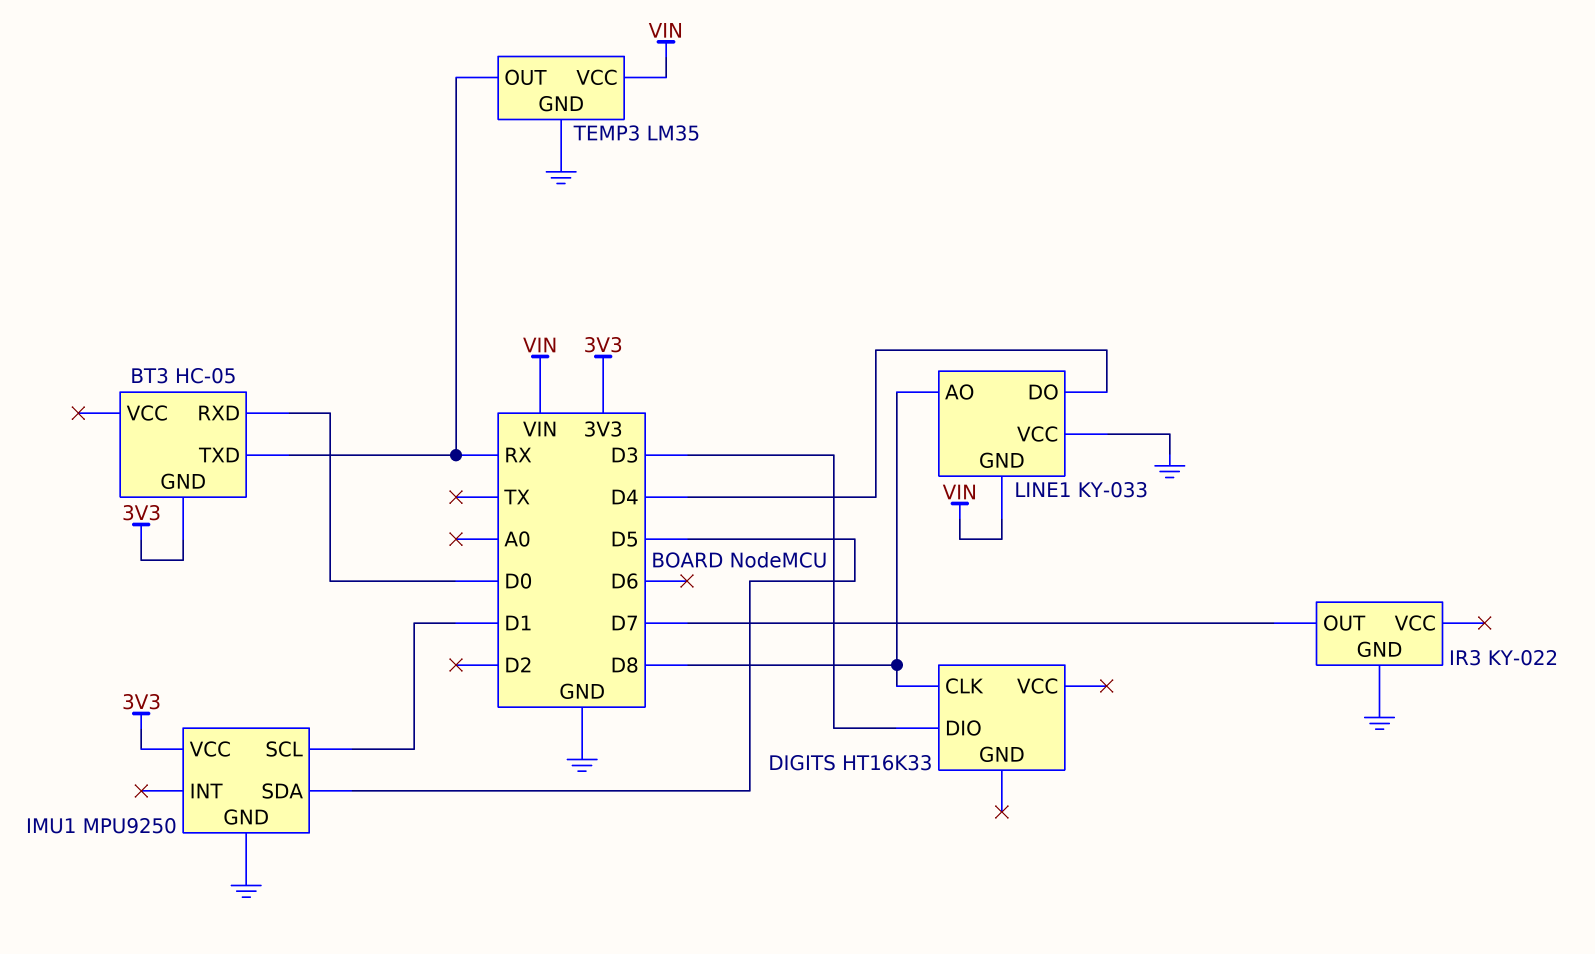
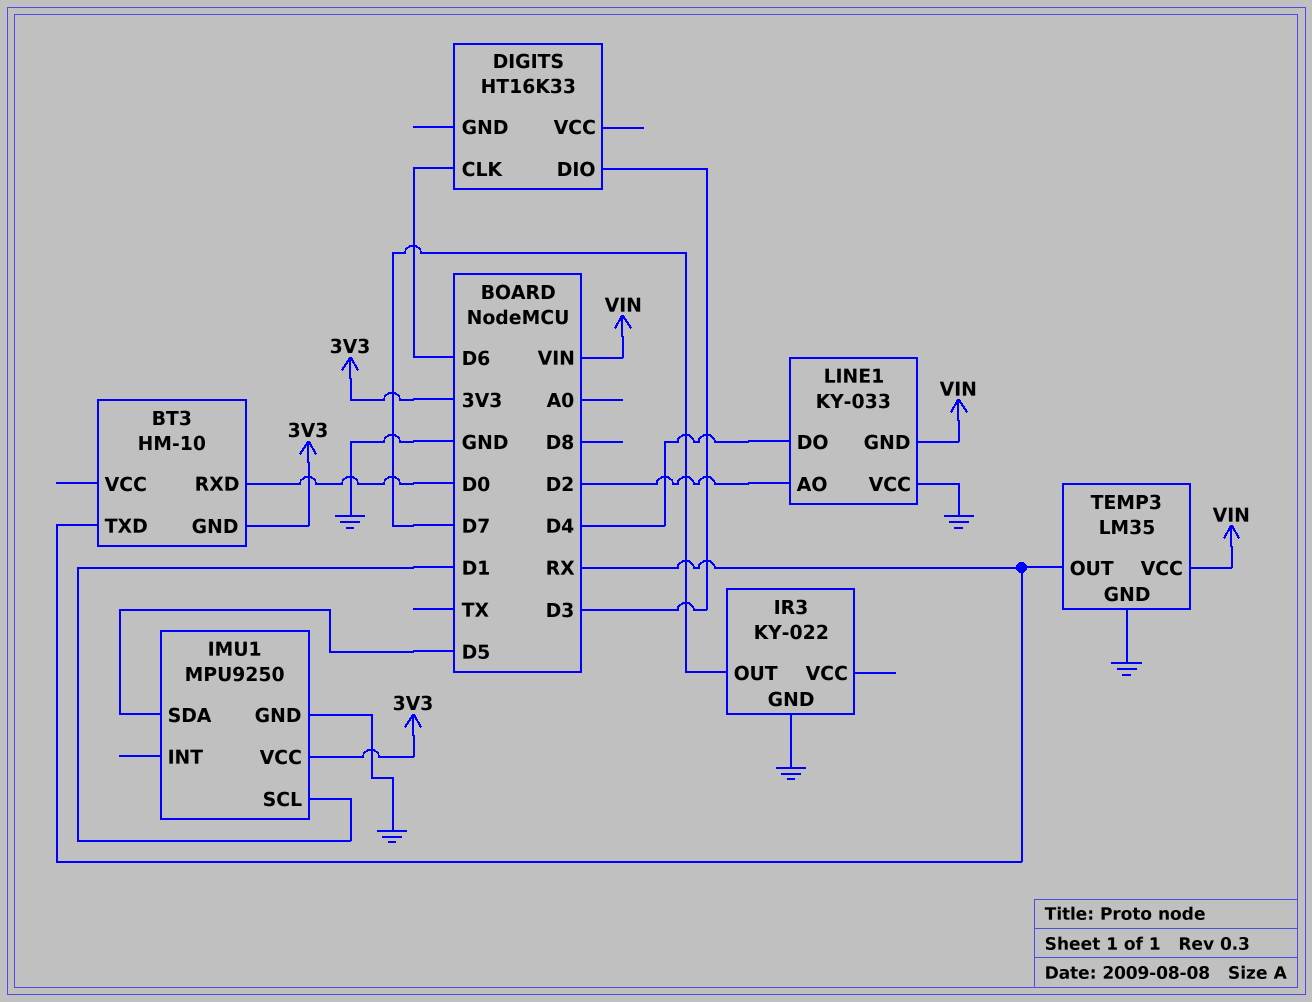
BT3: HC-05 -> HM-10
DIGITS pin CLK: D8 -> D6
LINE1 pin AO: D8 -> D2

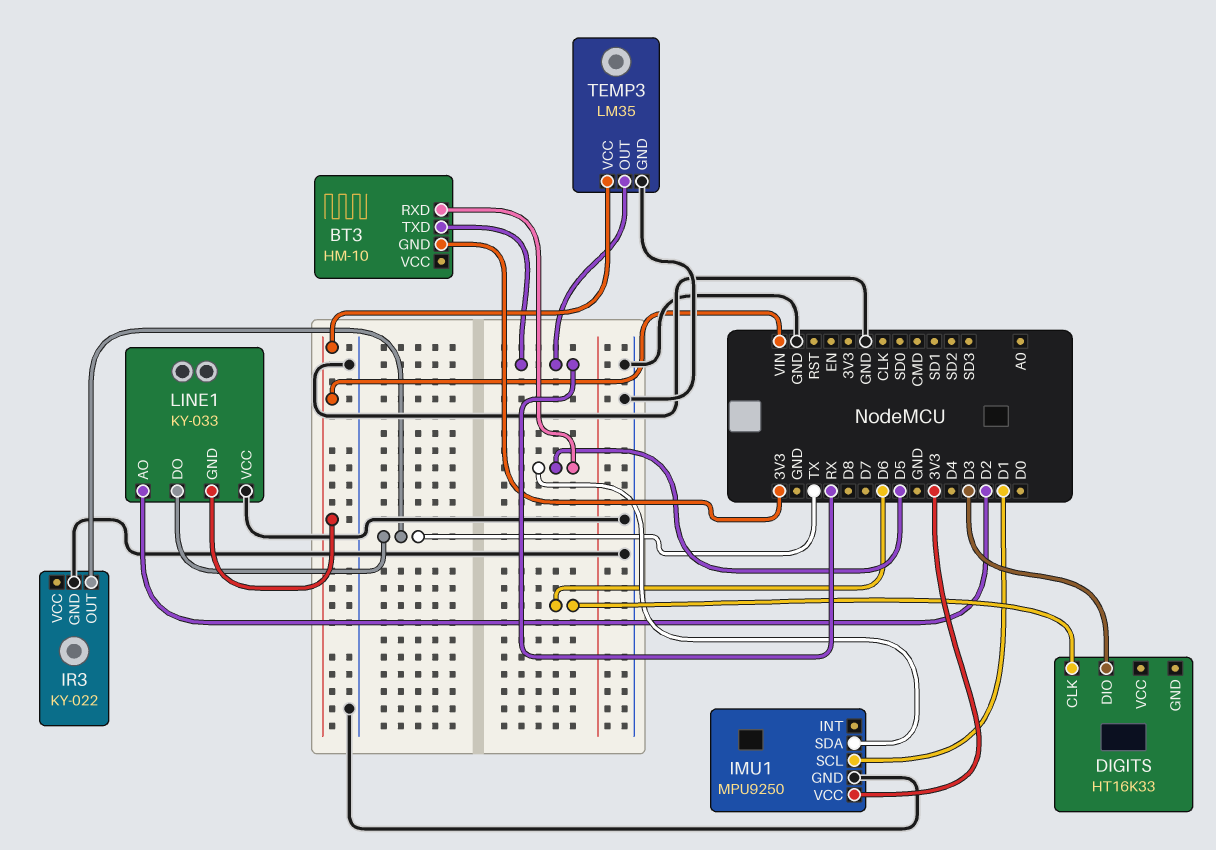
BT3 pin RXD: D0 -> D5
IR3 pin OUT: D7 -> TX
LINE1 pin DO: D4 -> TX

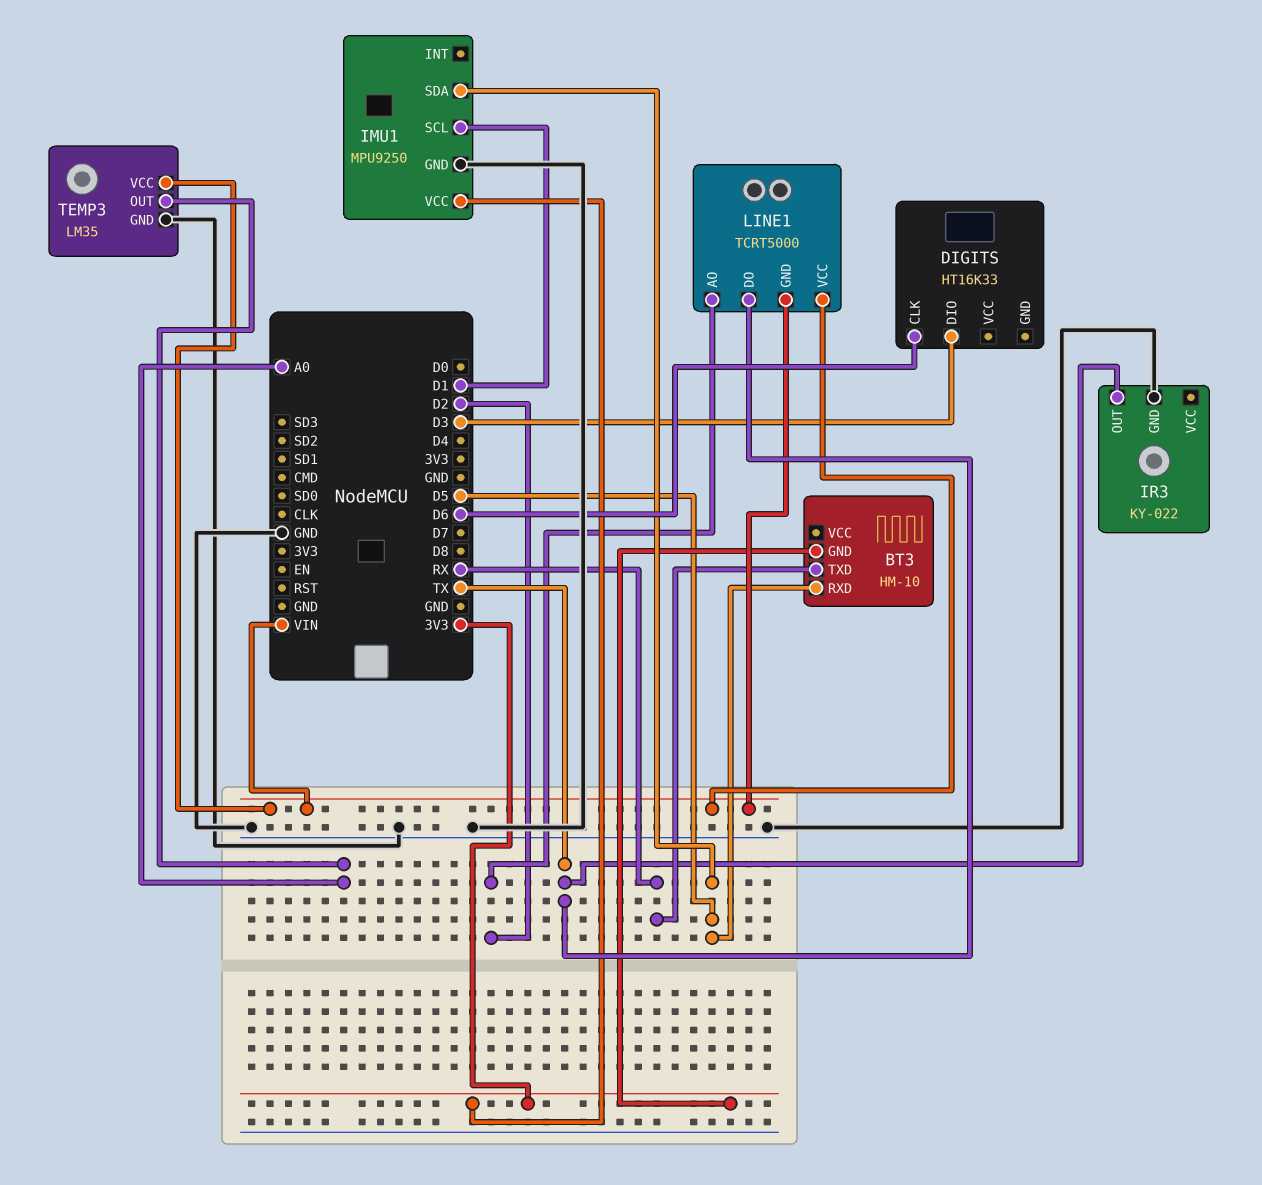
LINE1: KY-033 -> TCRT5000
LINE1 pin VCC: GND -> VIN
TEMP3 pin OUT: RX -> A0

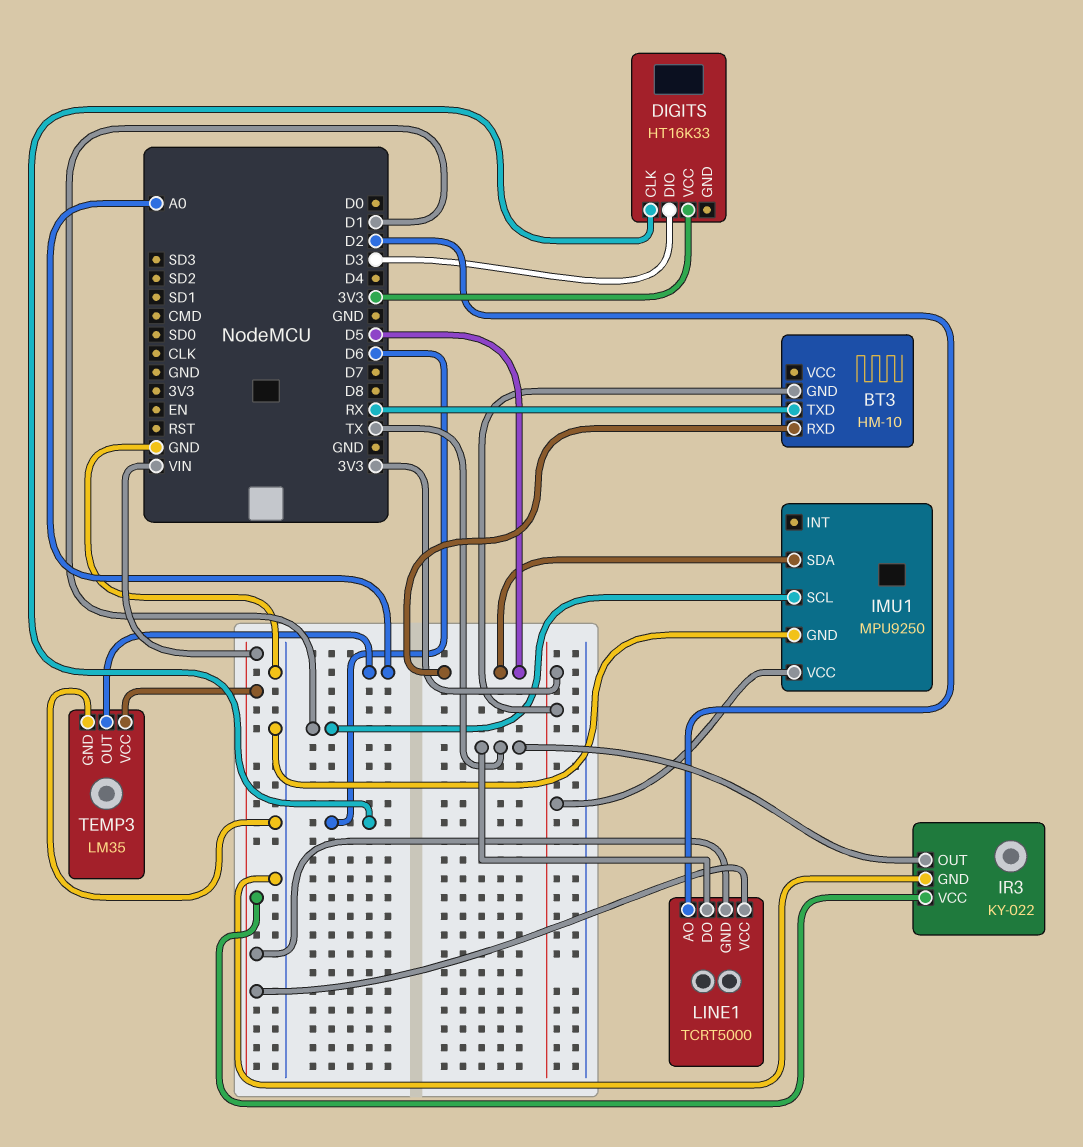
DIGITS pin VCC: none -> 3V3
IR3 pin VCC: none -> VIN

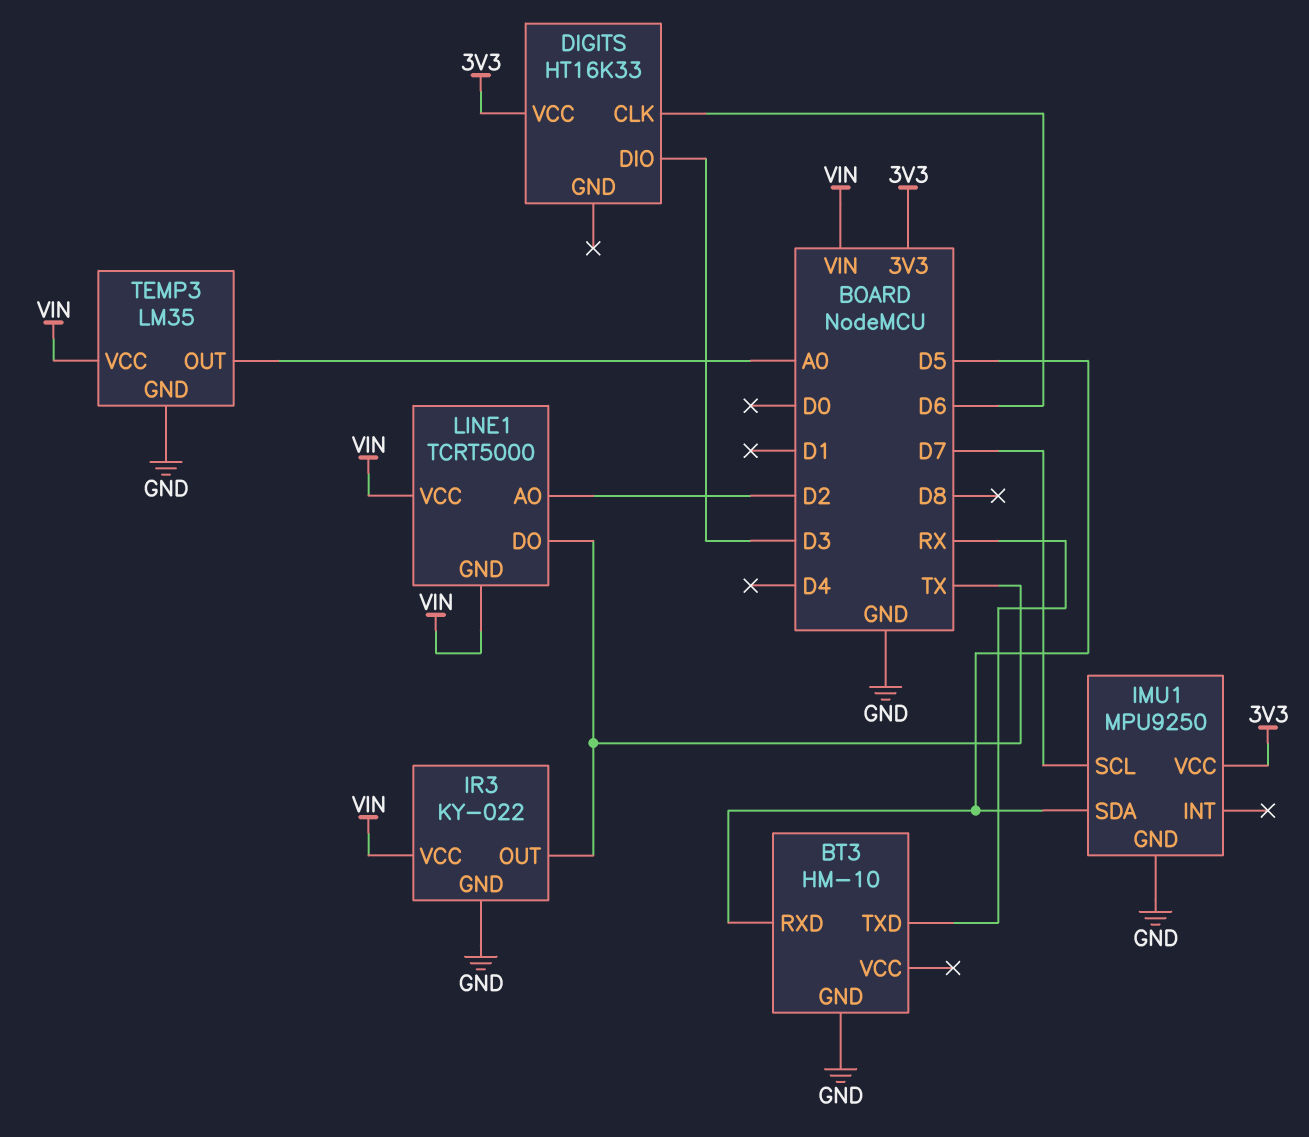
BT3 pin GND: 3V3 -> GND
IMU1 pin SCL: D1 -> D7

